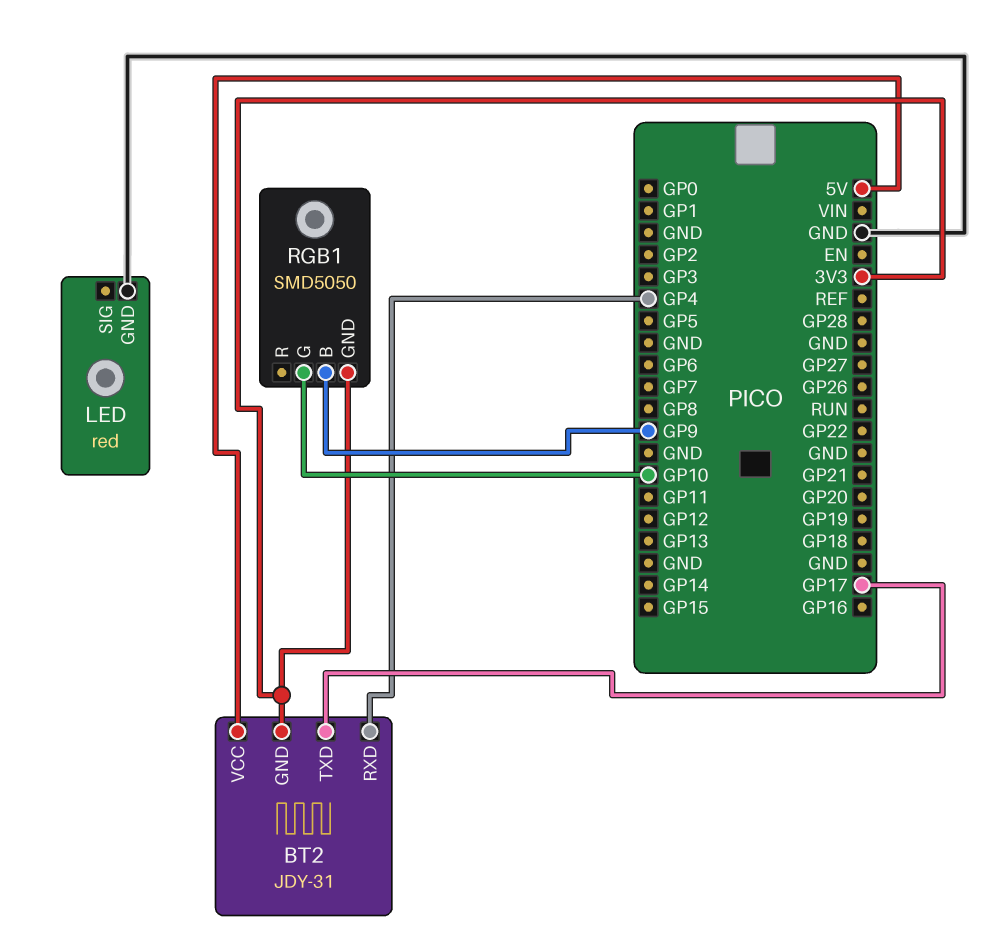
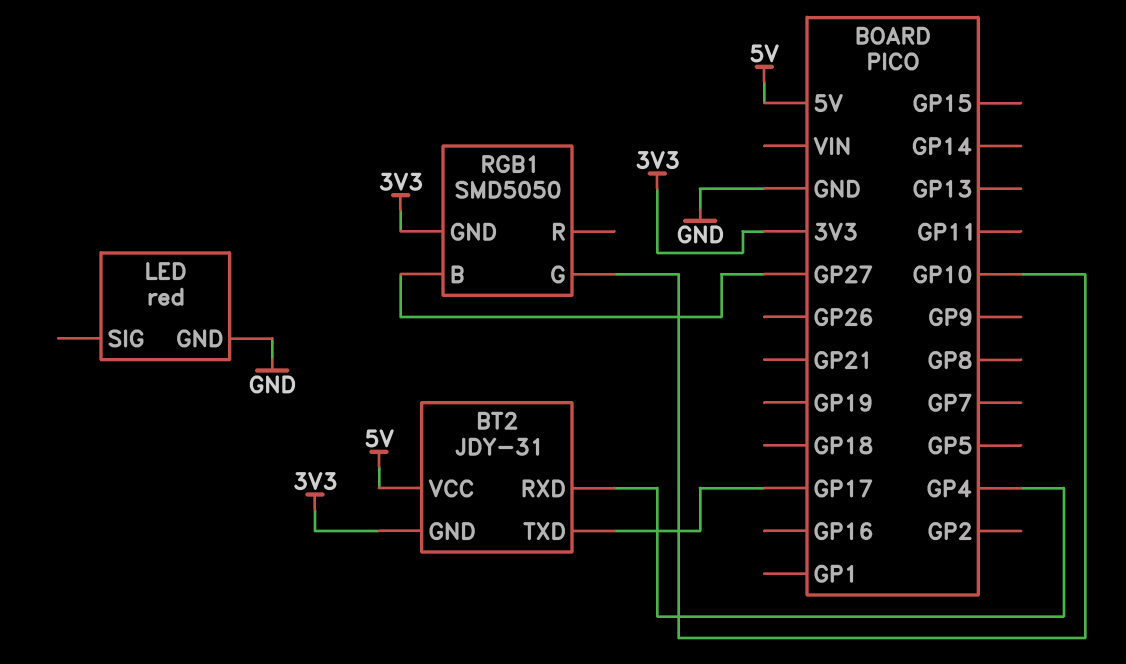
RGB1 pin B: GP9 -> GP27

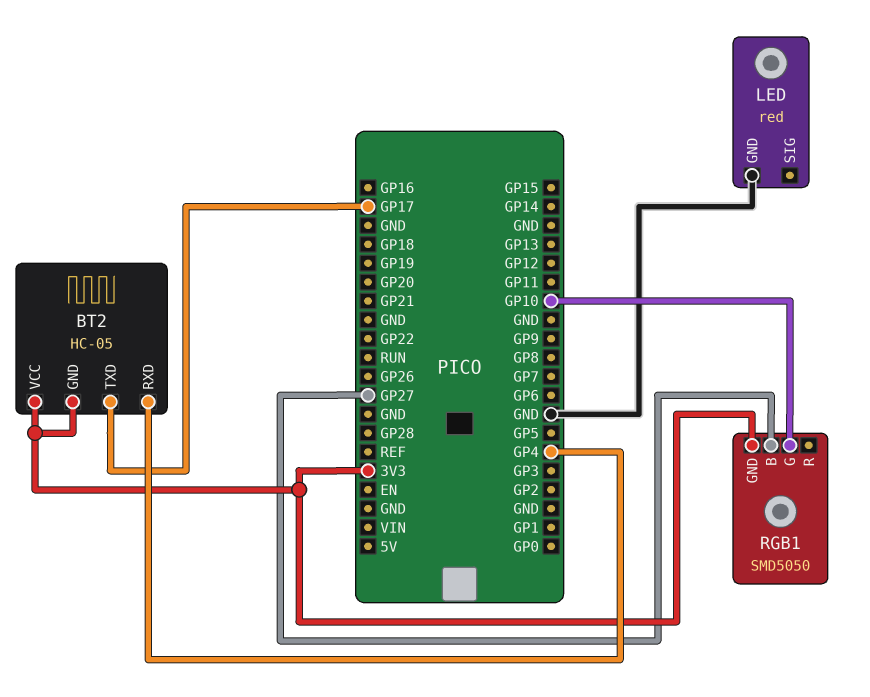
BT2: JDY-31 -> HC-05
BT2 pin VCC: 5V -> 3V3

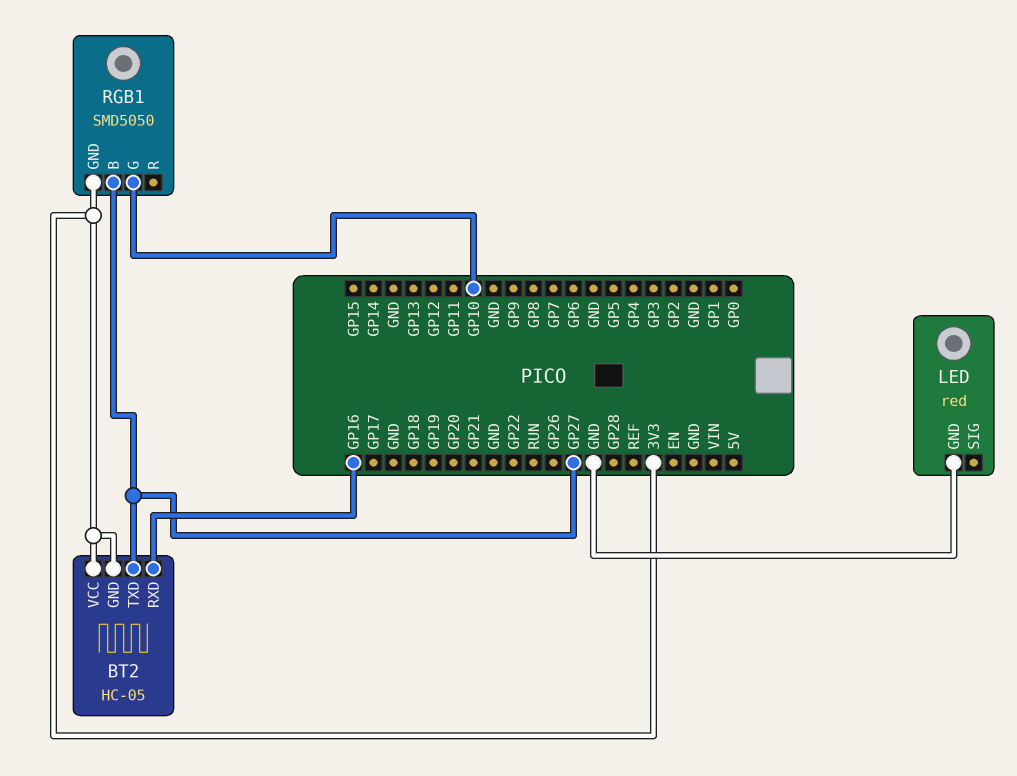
BT2 pin RXD: GP4 -> GP16
BT2 pin TXD: GP17 -> GP27

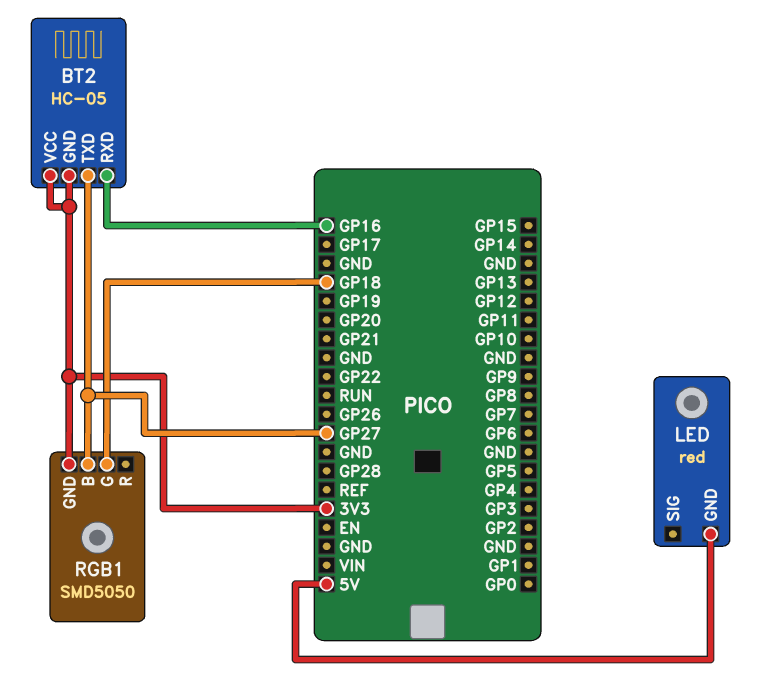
LED pin GND: GND -> 5V
RGB1 pin G: GP10 -> GP18

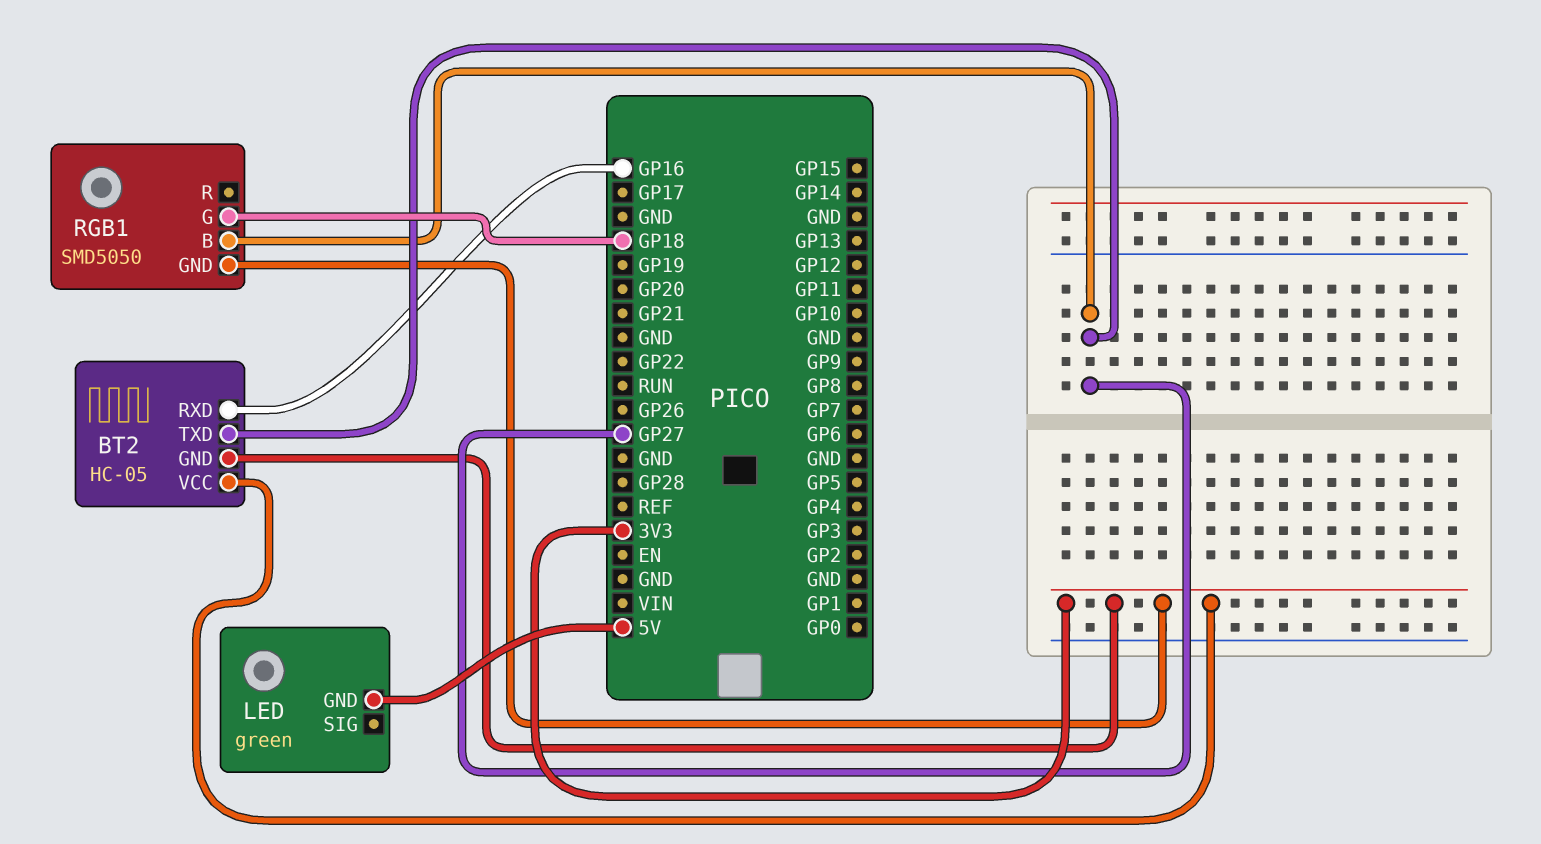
LED: red -> green

